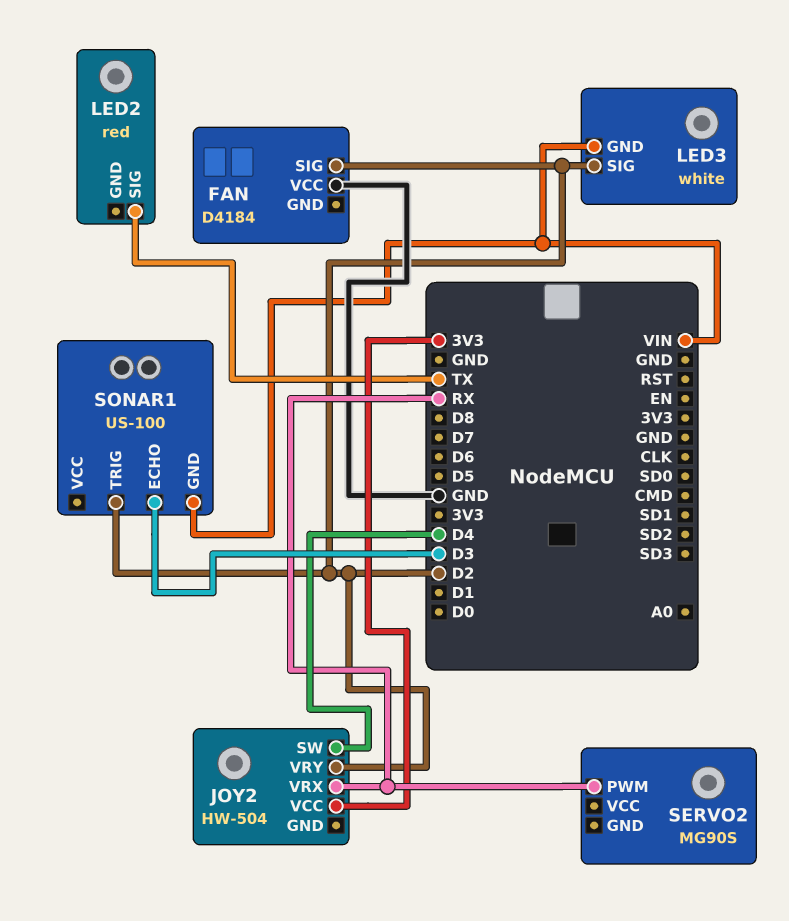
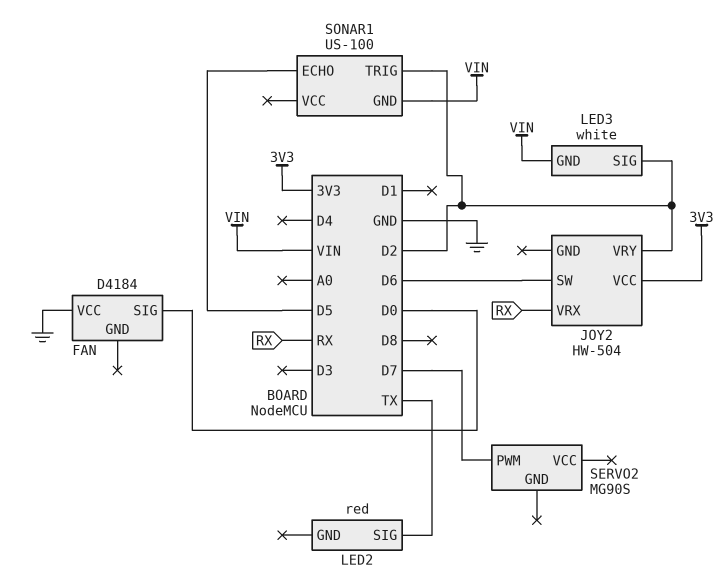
FAN pin SIG: D2 -> D0
JOY2 pin SW: D4 -> D6
SERVO2 pin PWM: RX -> D7
SONAR1 pin ECHO: D3 -> D5

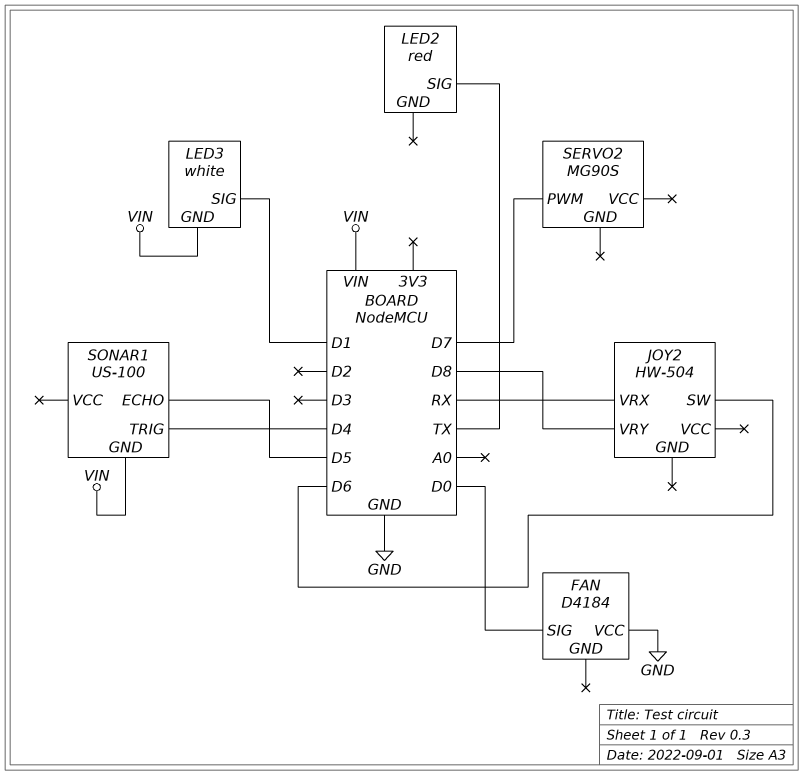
JOY2 pin VCC: 3V3 -> none
JOY2 pin VRY: D2 -> D8
LED3 pin SIG: D2 -> D1
SONAR1 pin TRIG: D2 -> D4

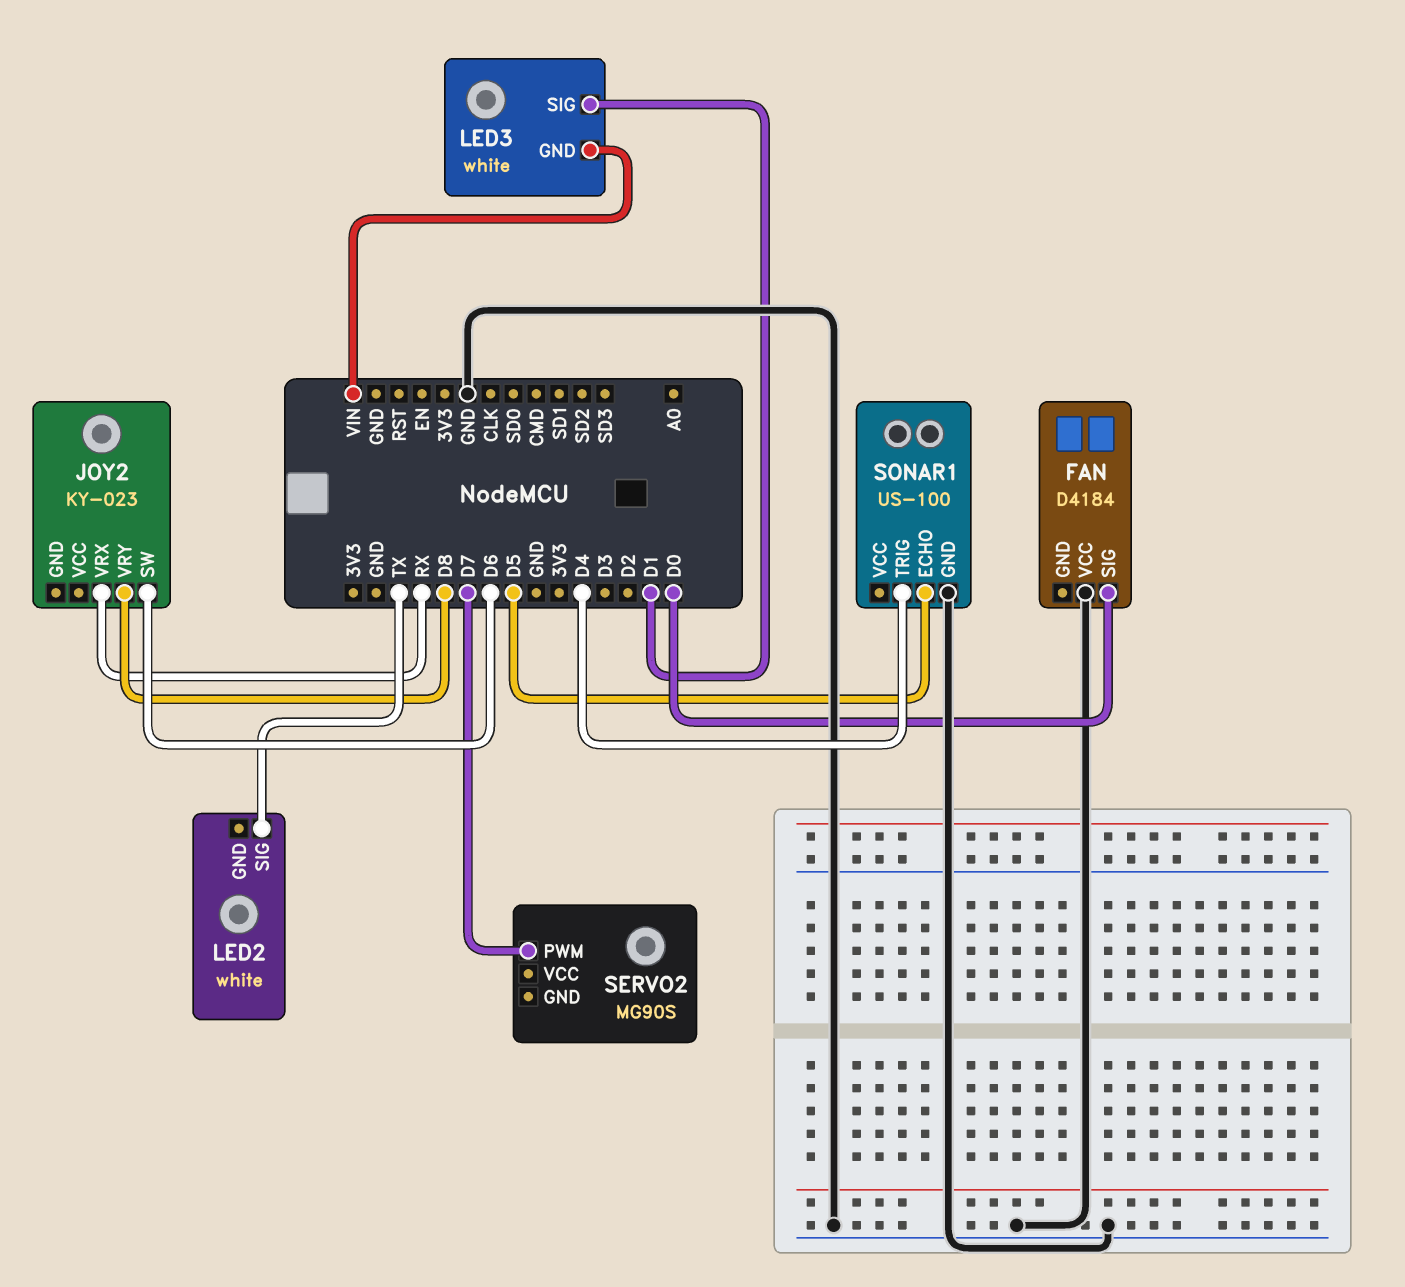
JOY2: HW-504 -> KY-023
LED2: red -> white
SONAR1 pin GND: VIN -> GND

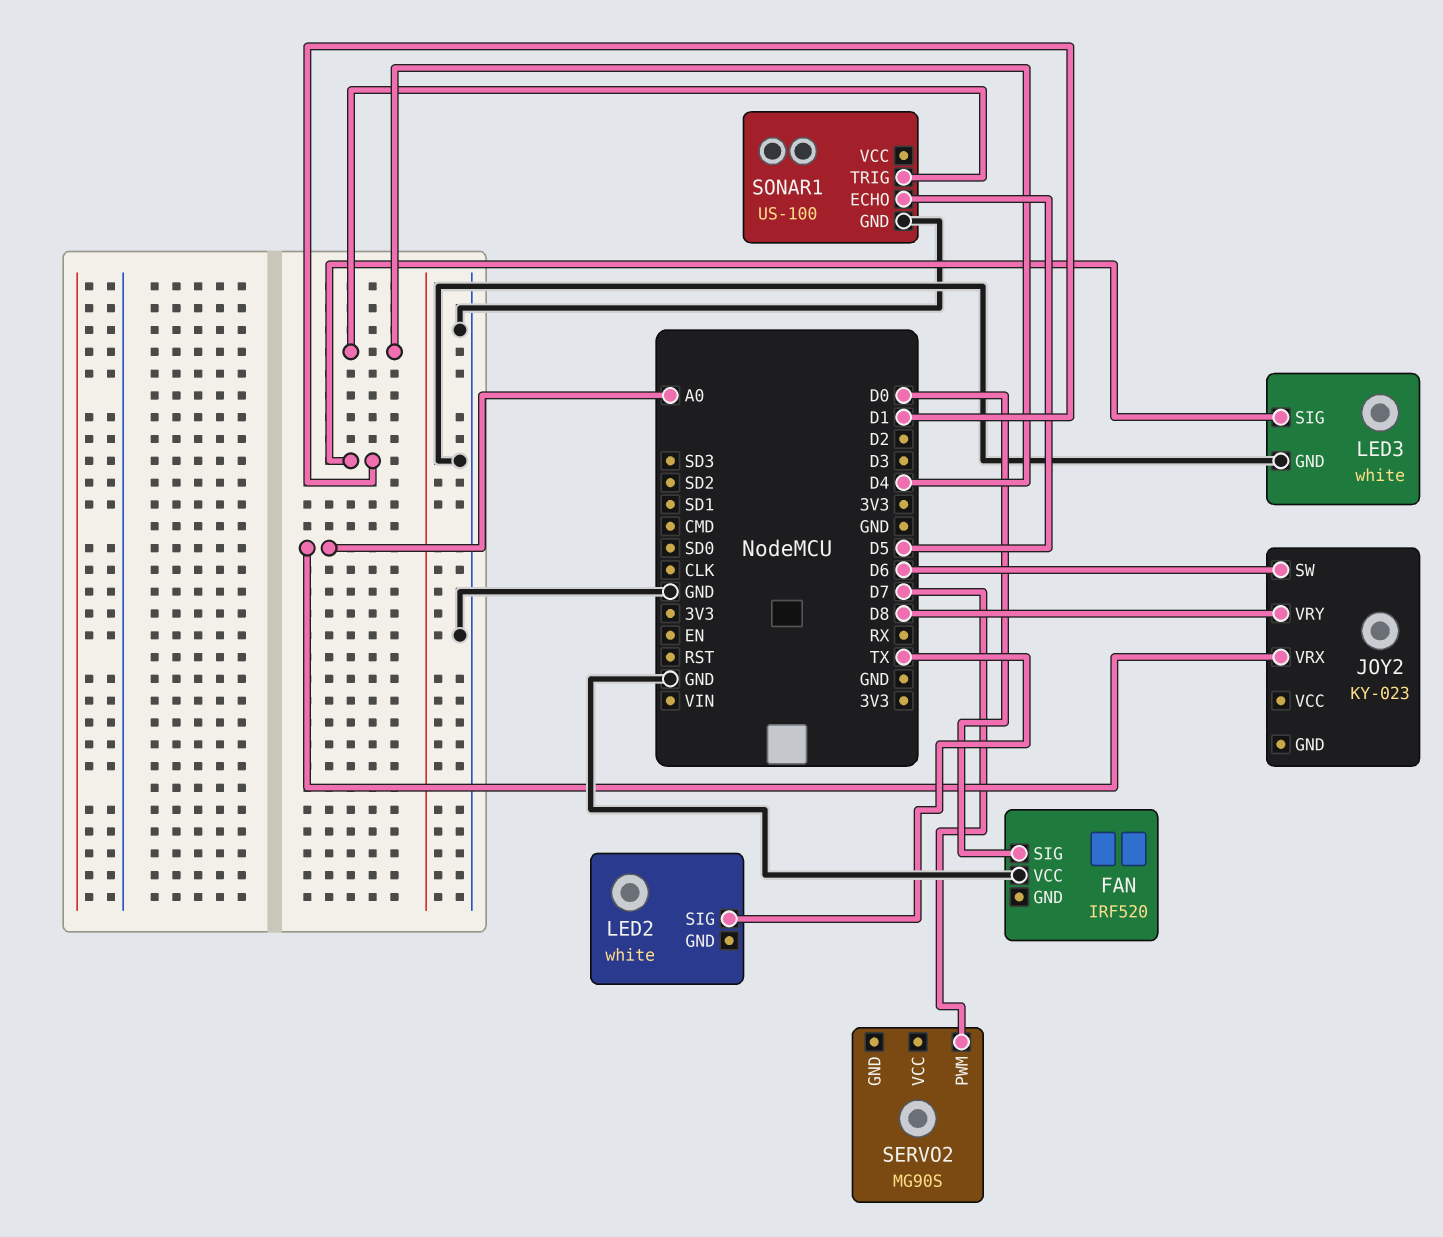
FAN: D4184 -> IRF520
JOY2 pin VRX: RX -> A0
LED3 pin GND: VIN -> GND

